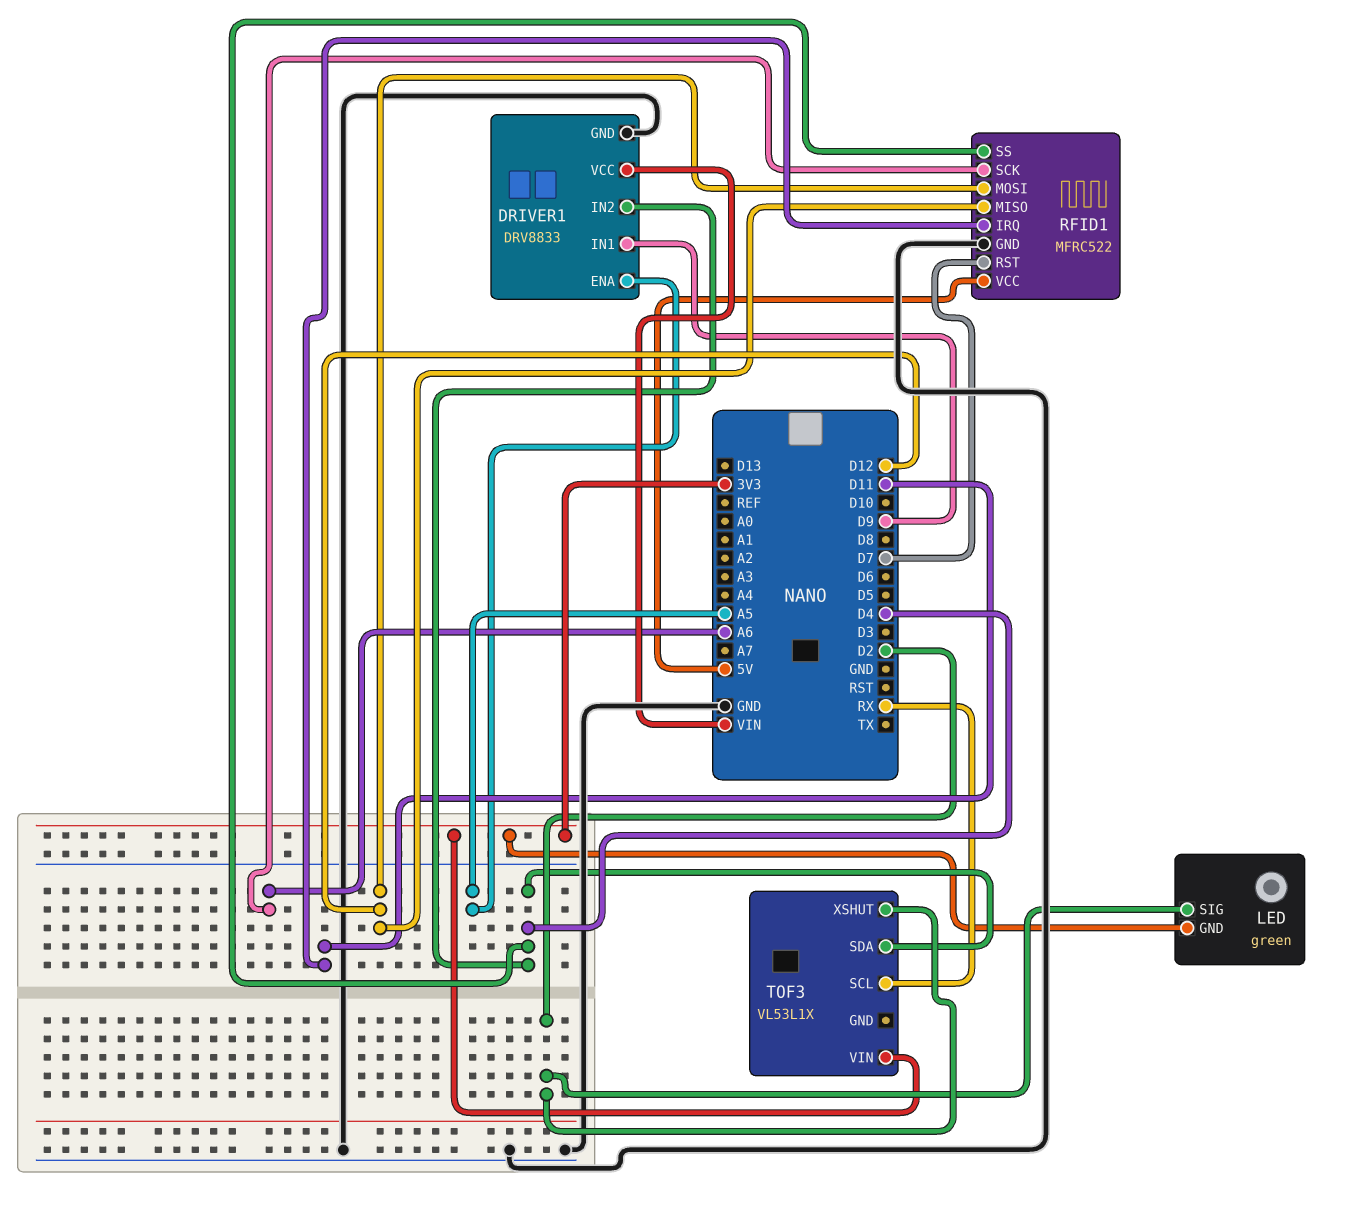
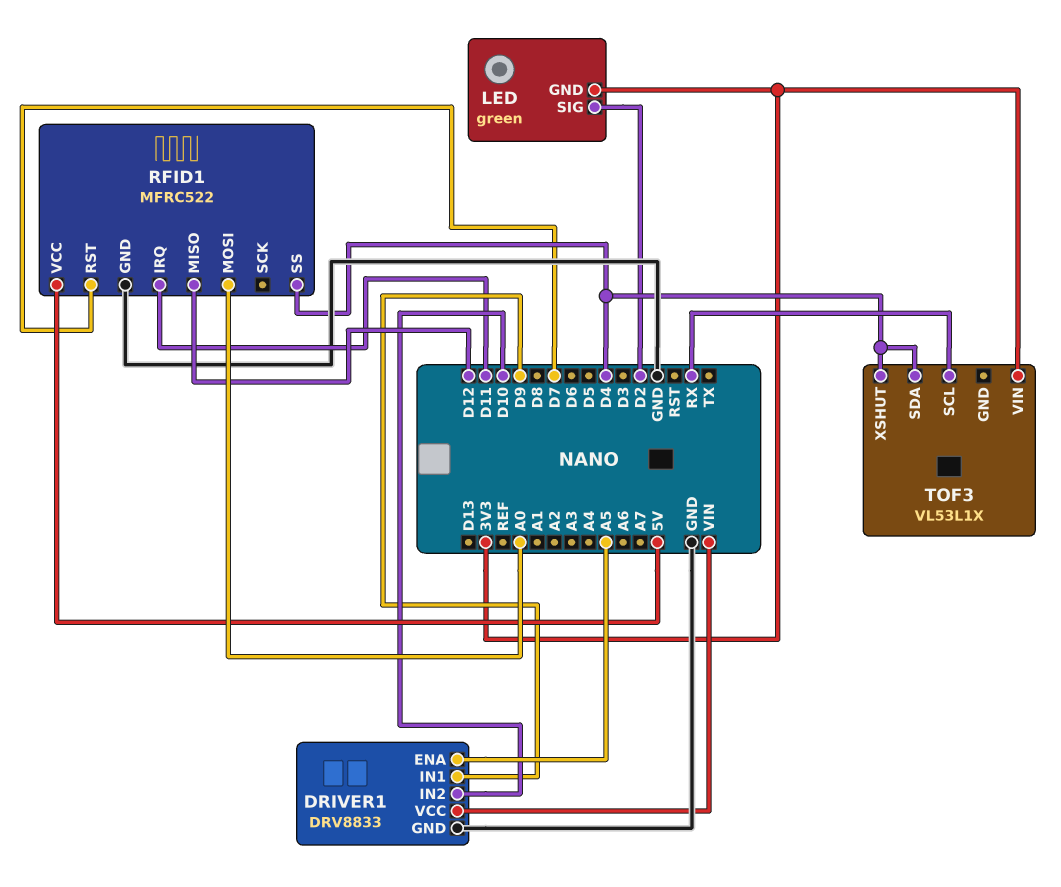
DRIVER1 pin IN2: D4 -> D10
RFID1 pin MOSI: D12 -> A0
RFID1 pin SCK: A6 -> none
TOF3 pin XSHUT: D2 -> D4

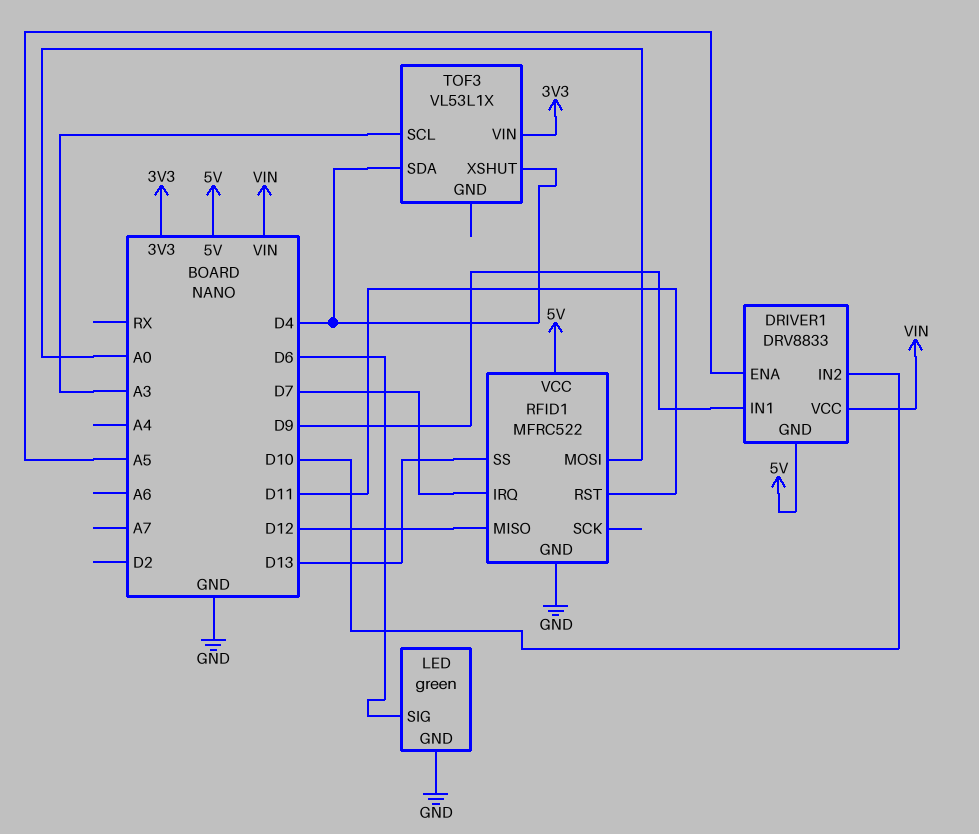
DRIVER1 pin GND: GND -> 5V
LED pin GND: 3V3 -> GND
LED pin SIG: D2 -> D6
RFID1 pin IRQ: D11 -> D7
RFID1 pin RST: D7 -> D11
RFID1 pin SS: D4 -> D13
TOF3 pin SCL: RX -> A3

